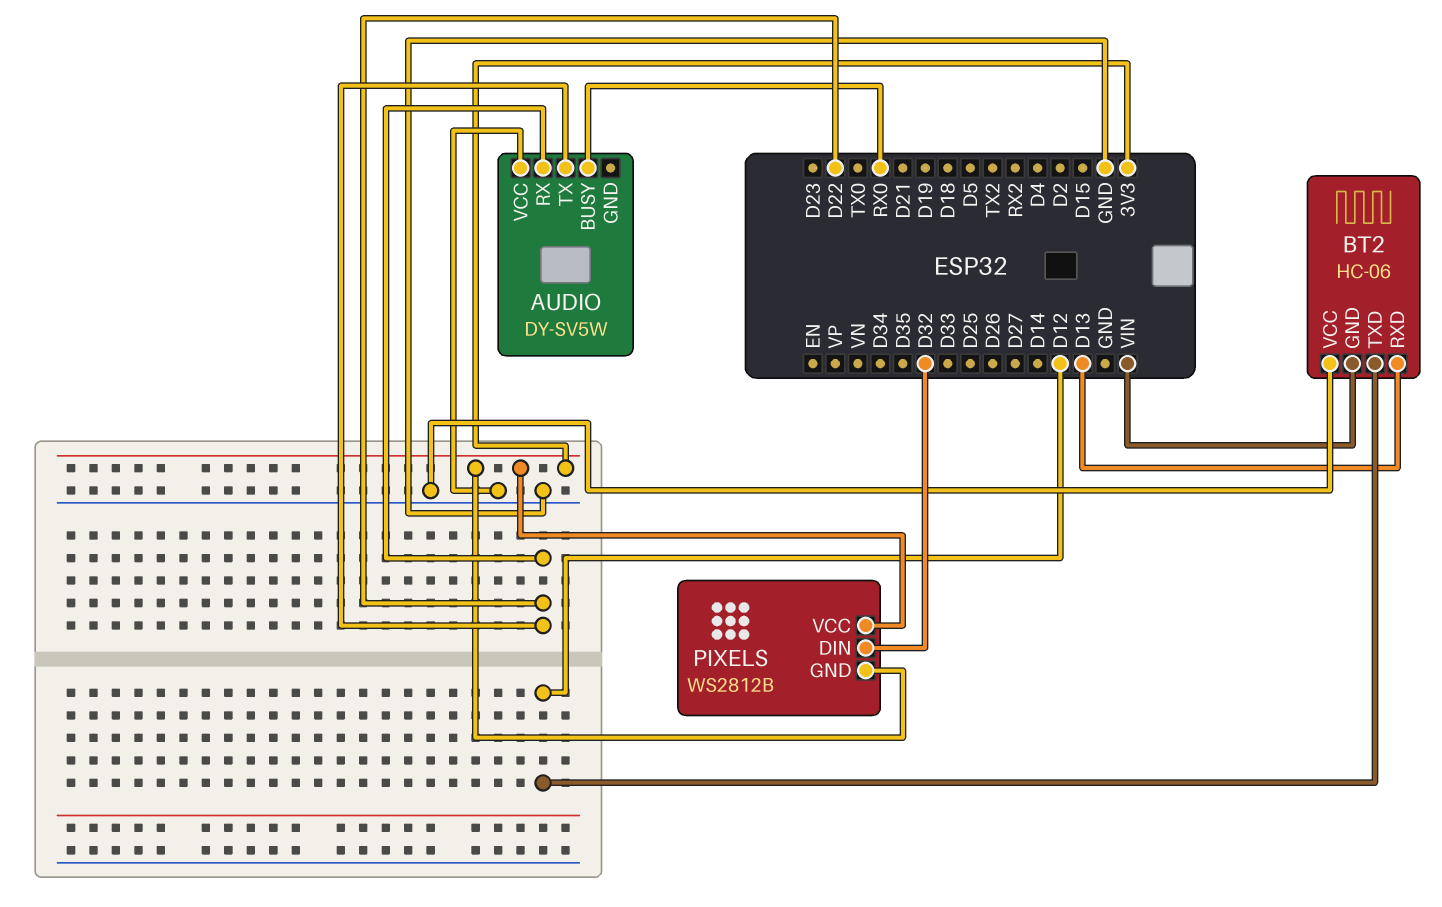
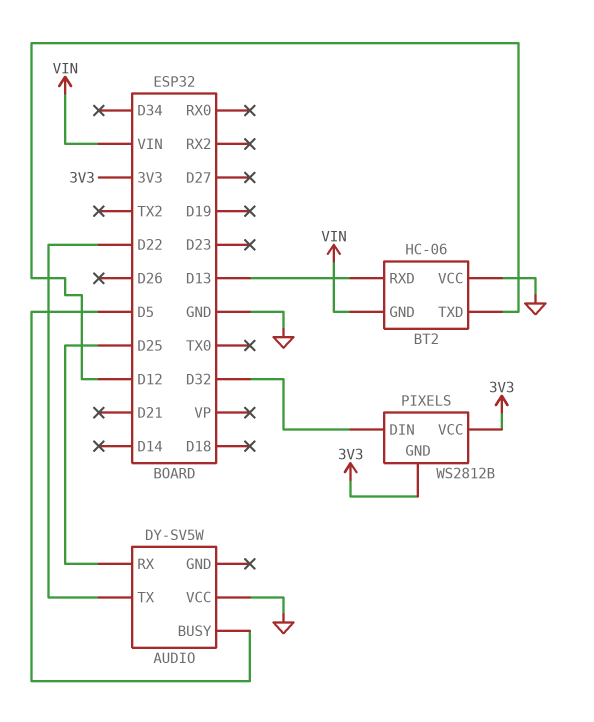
AUDIO pin BUSY: RX0 -> D5
AUDIO pin RX: D22 -> D25

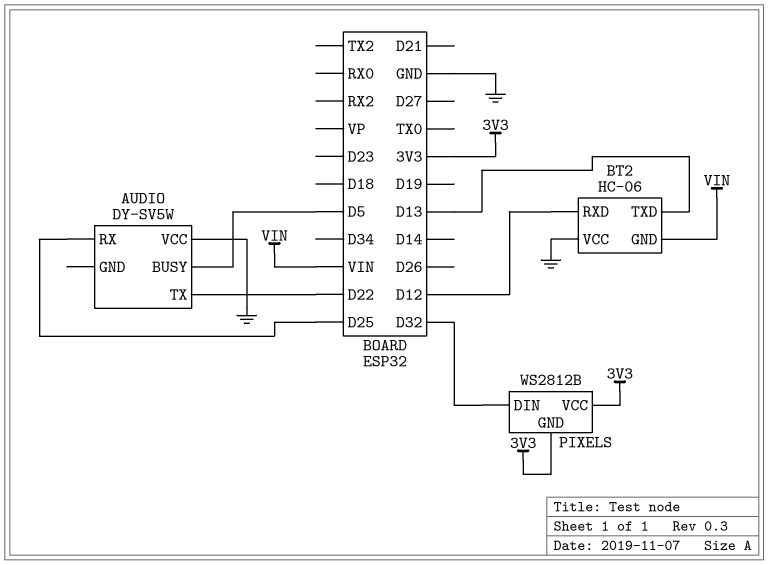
BT2 pin RXD: D13 -> D12
BT2 pin TXD: D12 -> D13

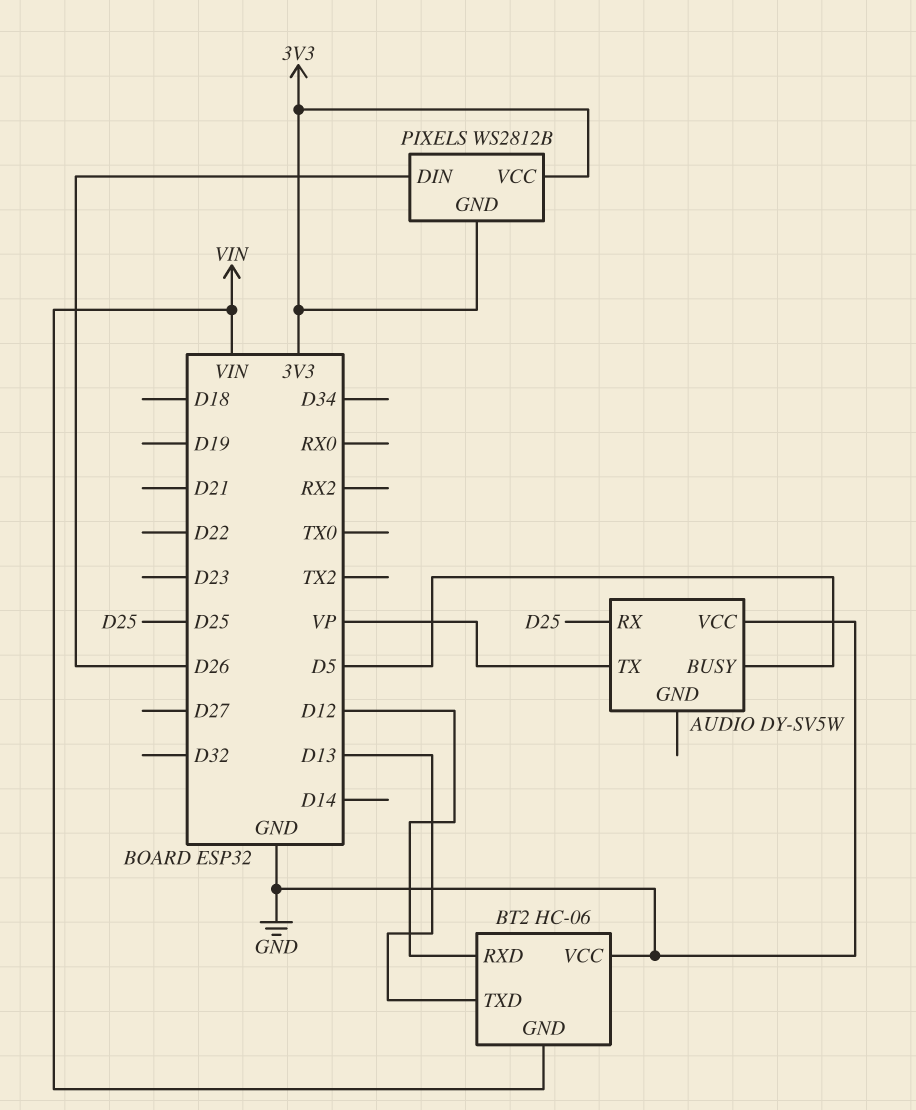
AUDIO pin TX: D22 -> VP
PIXELS pin DIN: D32 -> D26

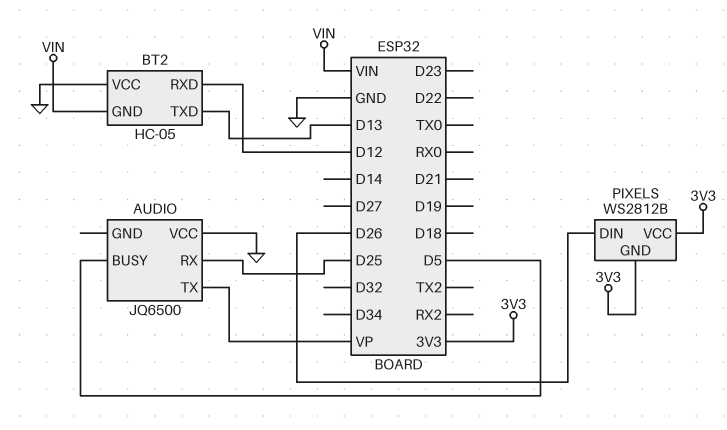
AUDIO: DY-SV5W -> JQ6500
BT2: HC-06 -> HC-05

